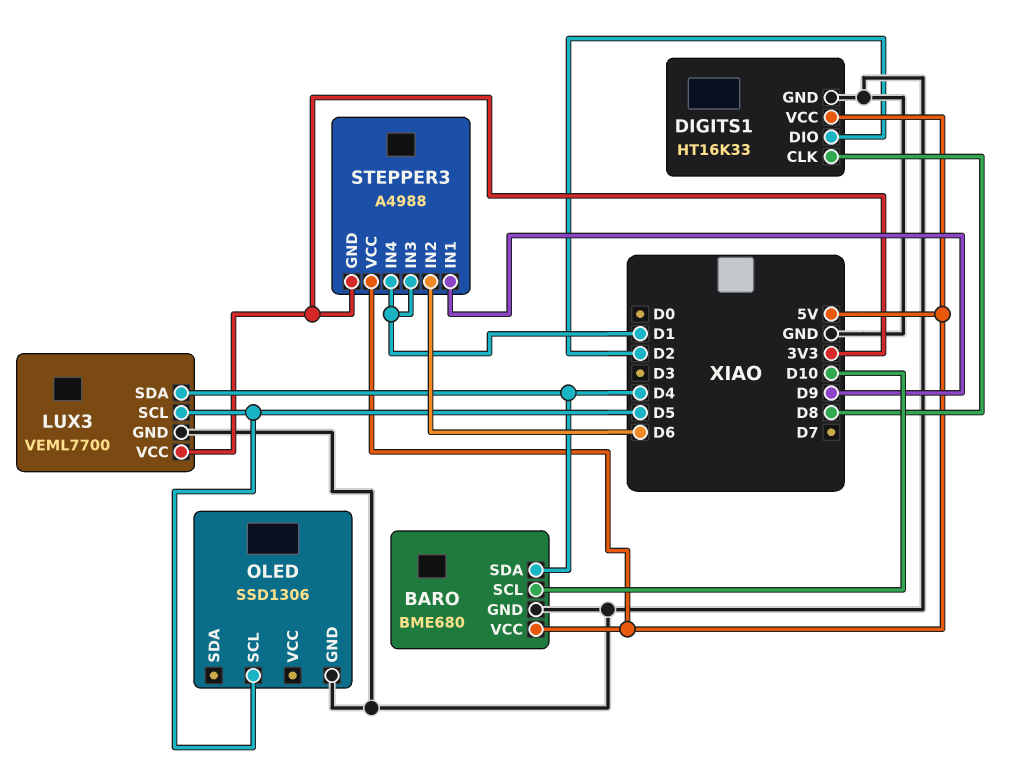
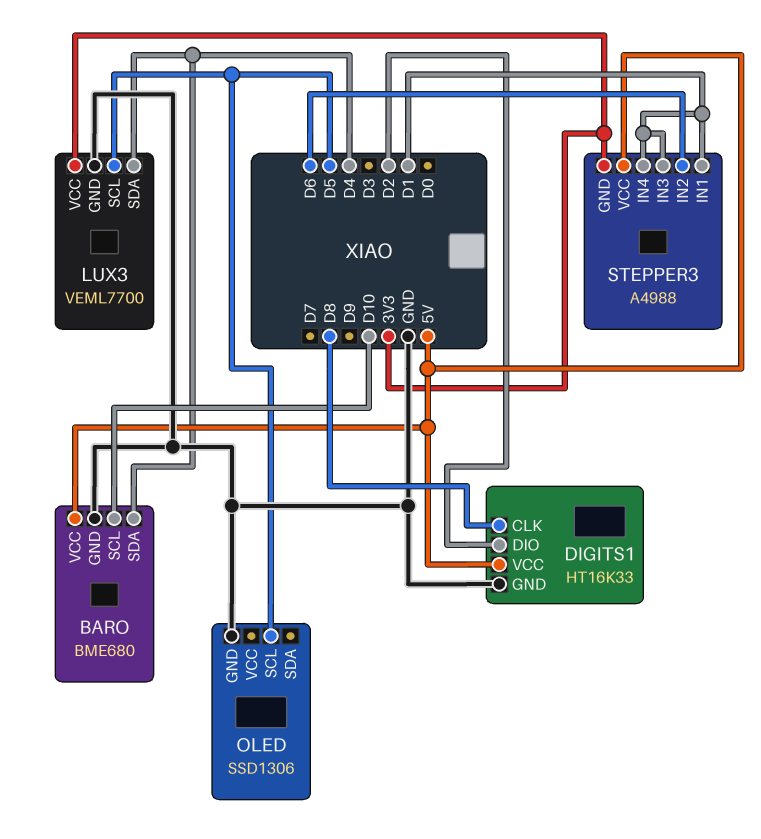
STEPPER3 pin IN1: D9 -> D1

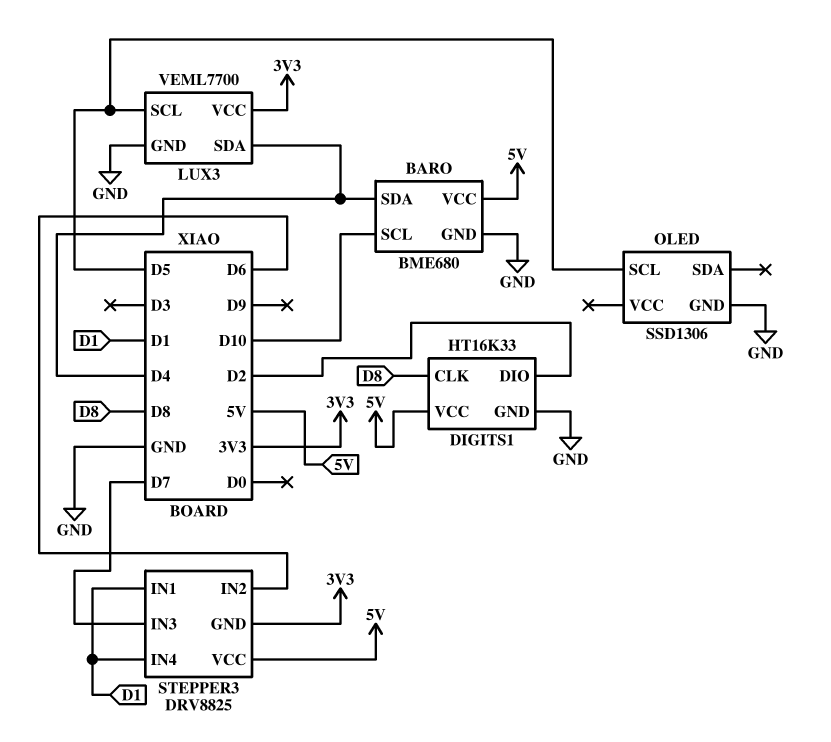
STEPPER3: A4988 -> DRV8825
STEPPER3 pin IN3: D1 -> D7

